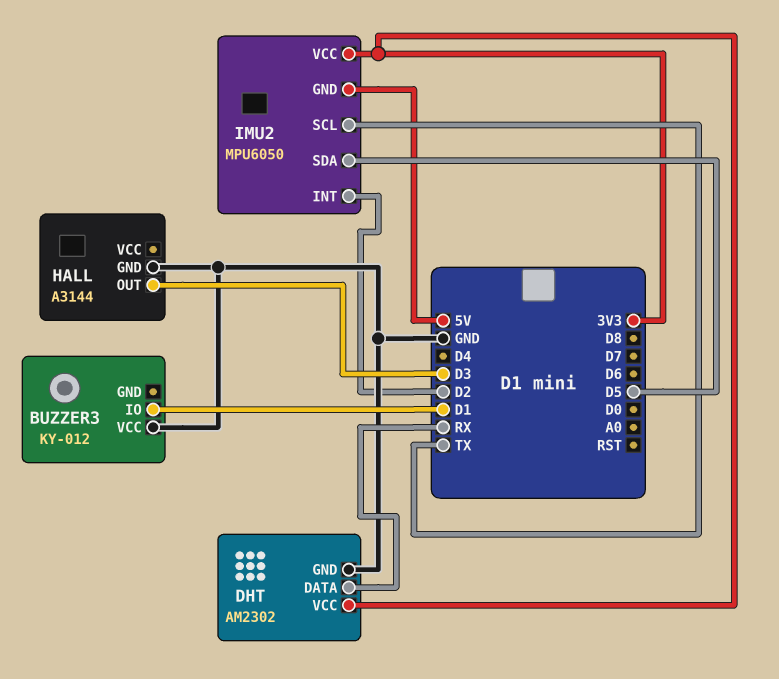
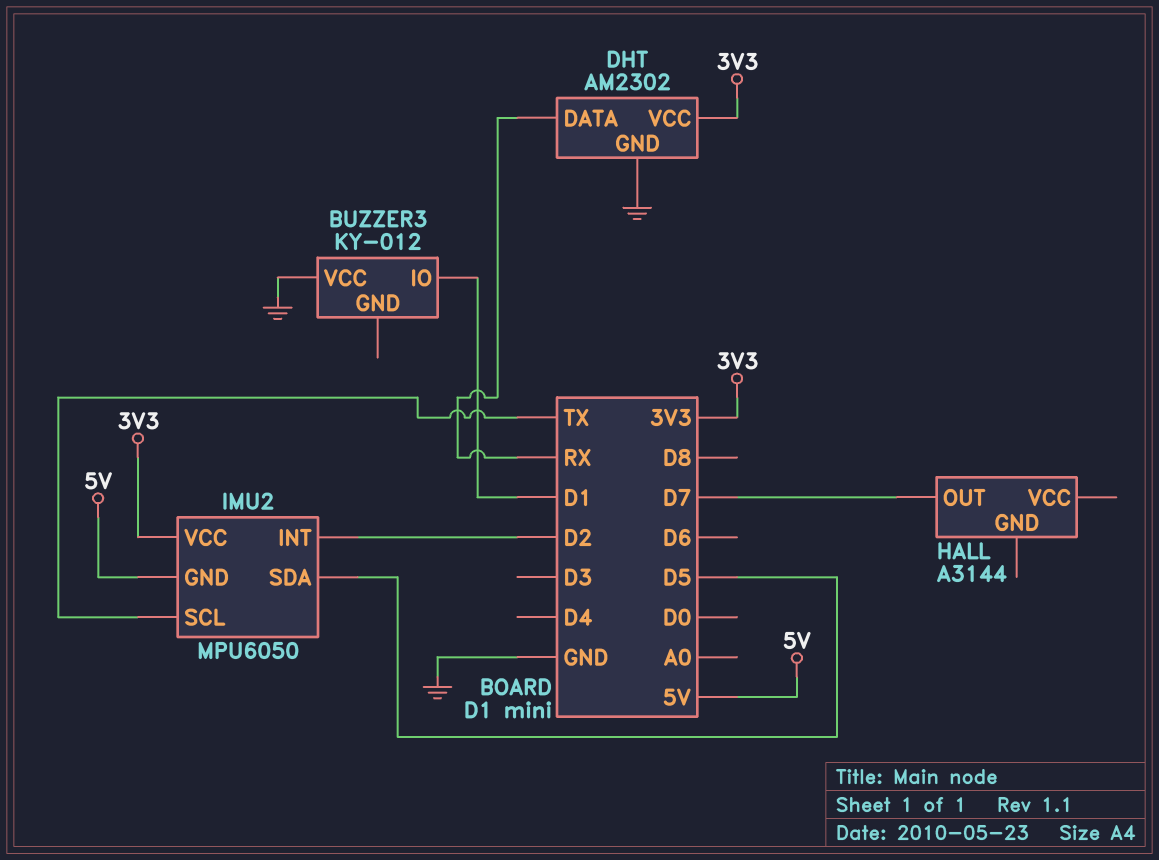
HALL pin GND: GND -> none
HALL pin OUT: D3 -> D7

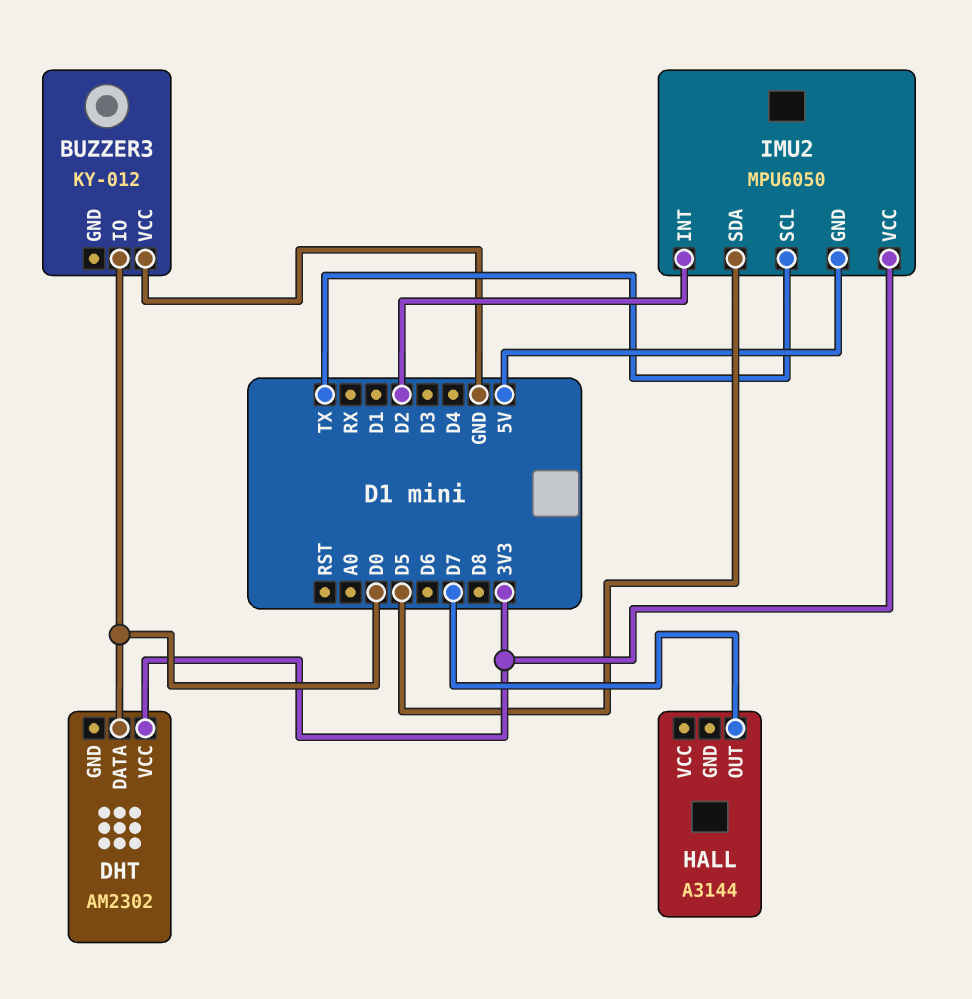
BUZZER3 pin IO: D1 -> D0
DHT pin DATA: RX -> D0
DHT pin GND: GND -> none

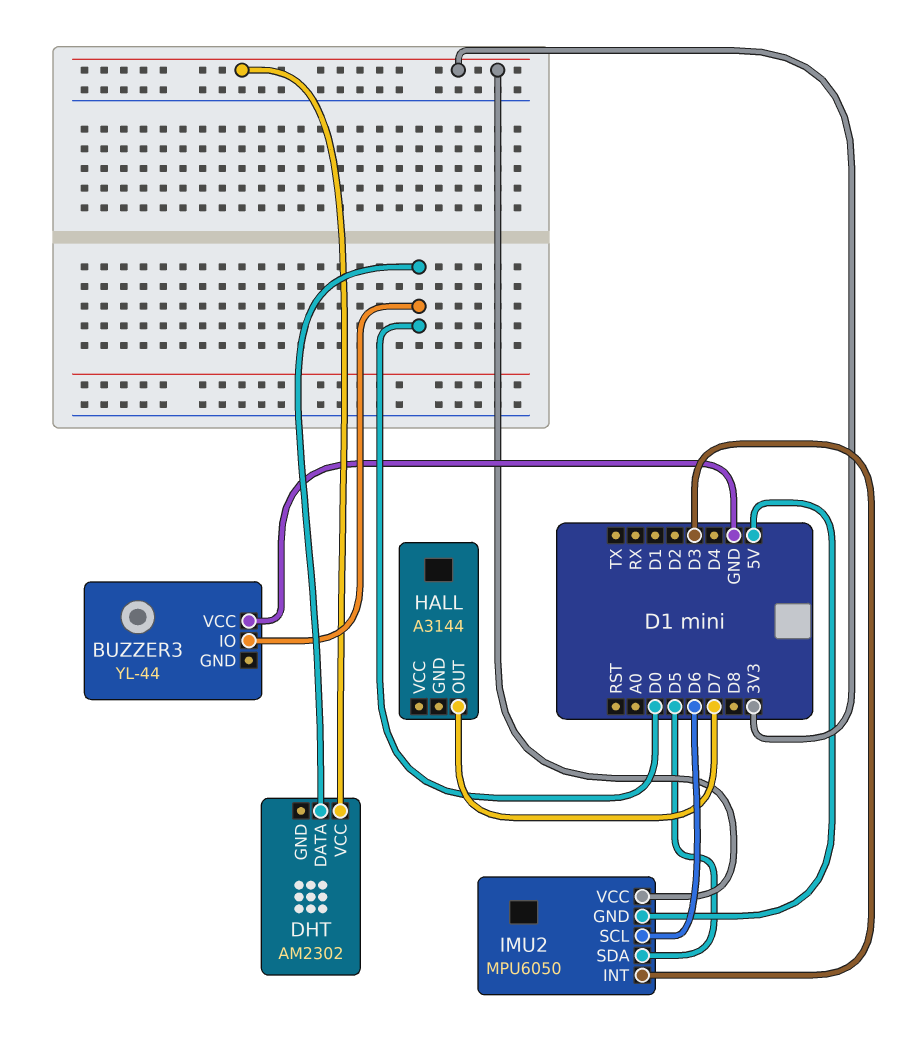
BUZZER3: KY-012 -> YL-44
IMU2 pin INT: D2 -> D3
IMU2 pin SCL: TX -> D6

